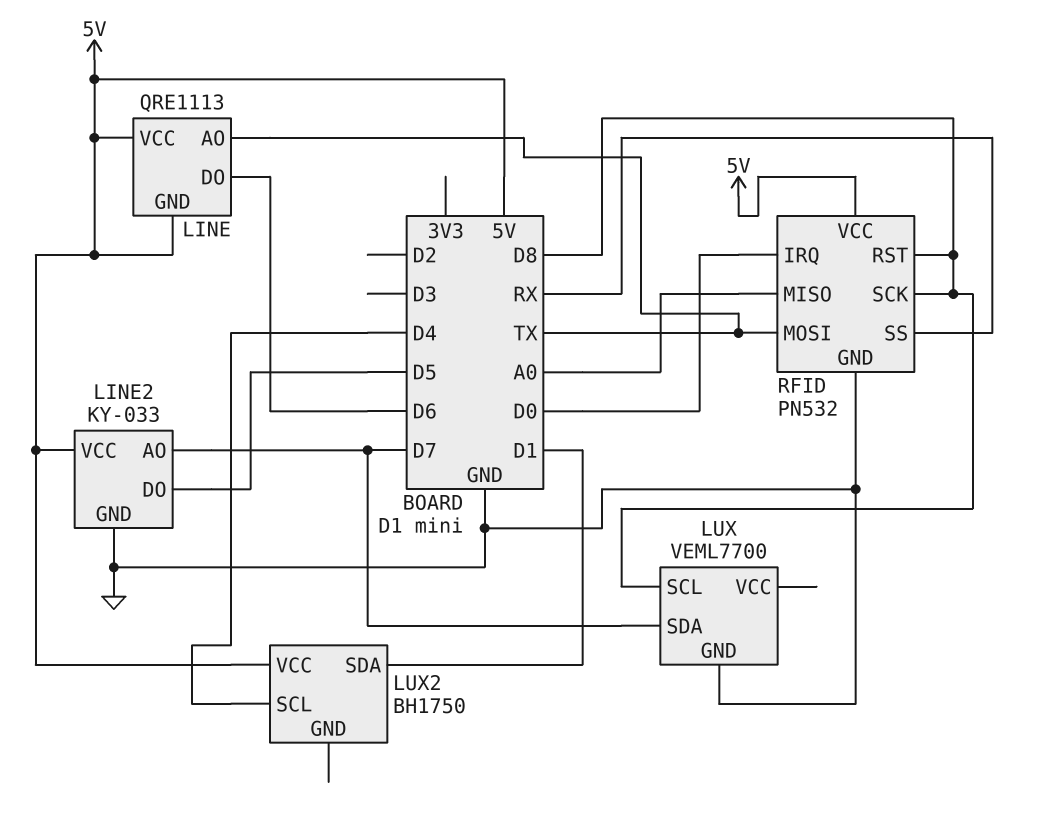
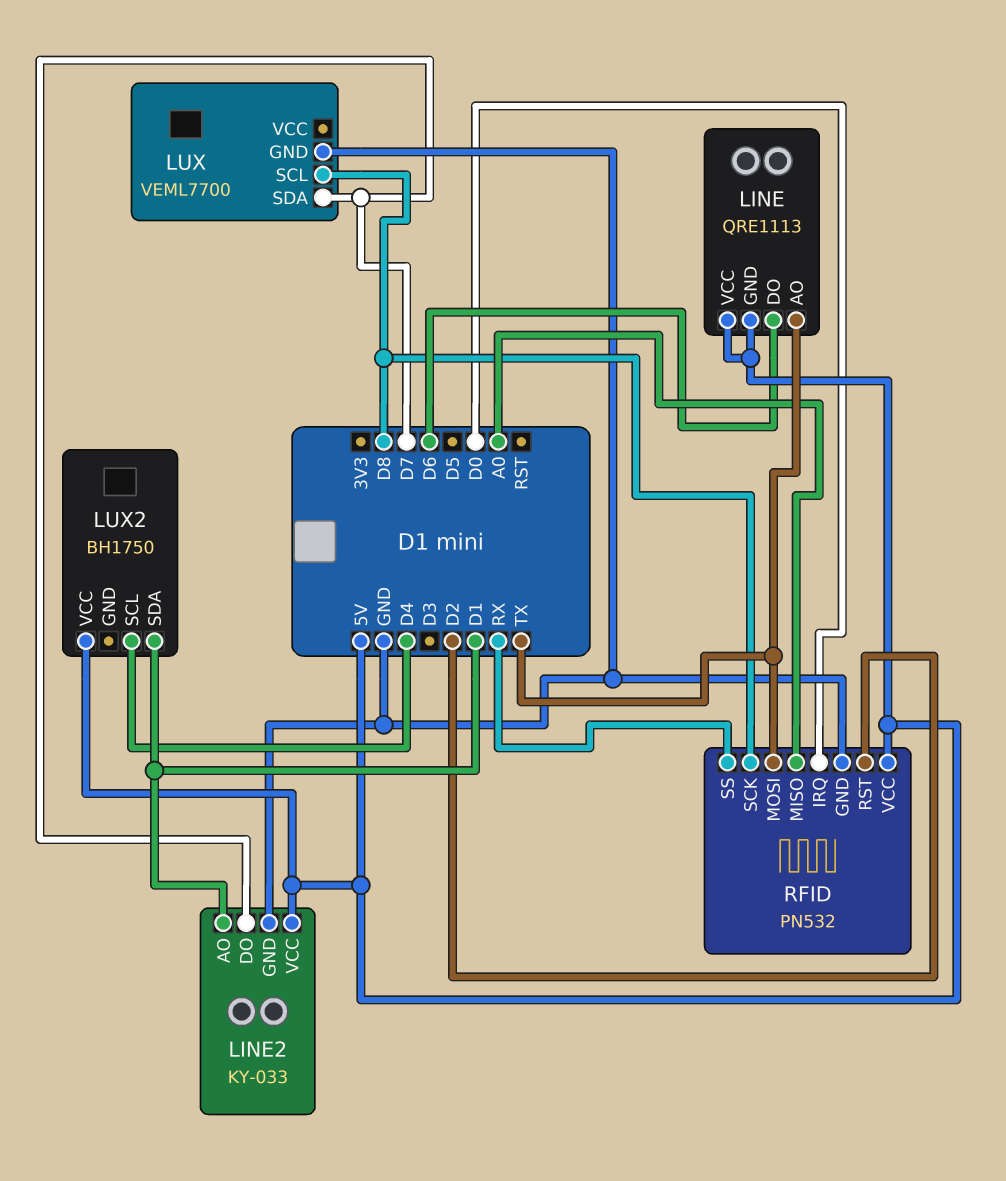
LINE2 pin AO: D7 -> D1
LINE2 pin DO: D5 -> D7
RFID pin RST: D8 -> D2

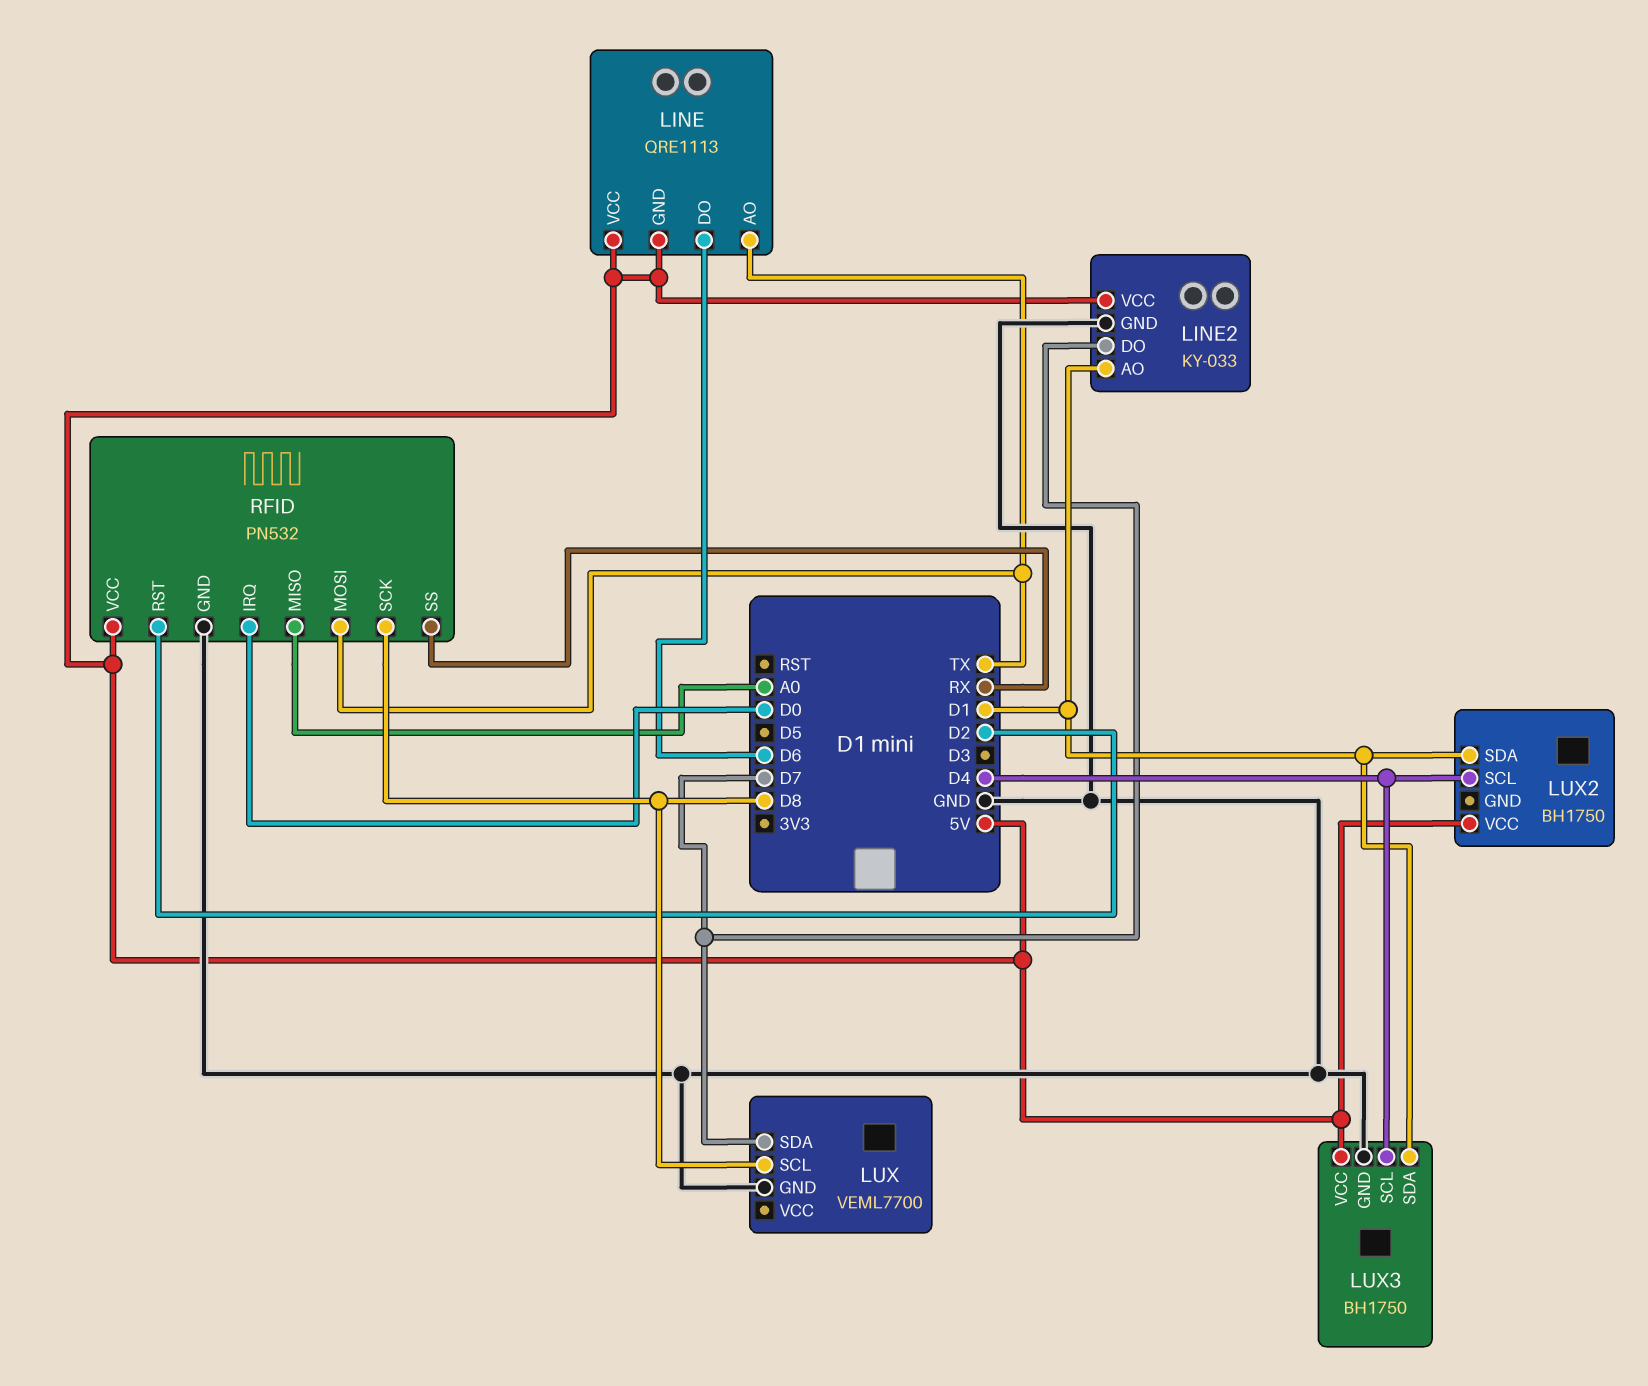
LUX3: none -> BH1750
LUX3 pin GND: none -> GND
LUX3 pin SCL: none -> D4
LUX3 pin SDA: none -> D1
LUX3 pin VCC: none -> 5V

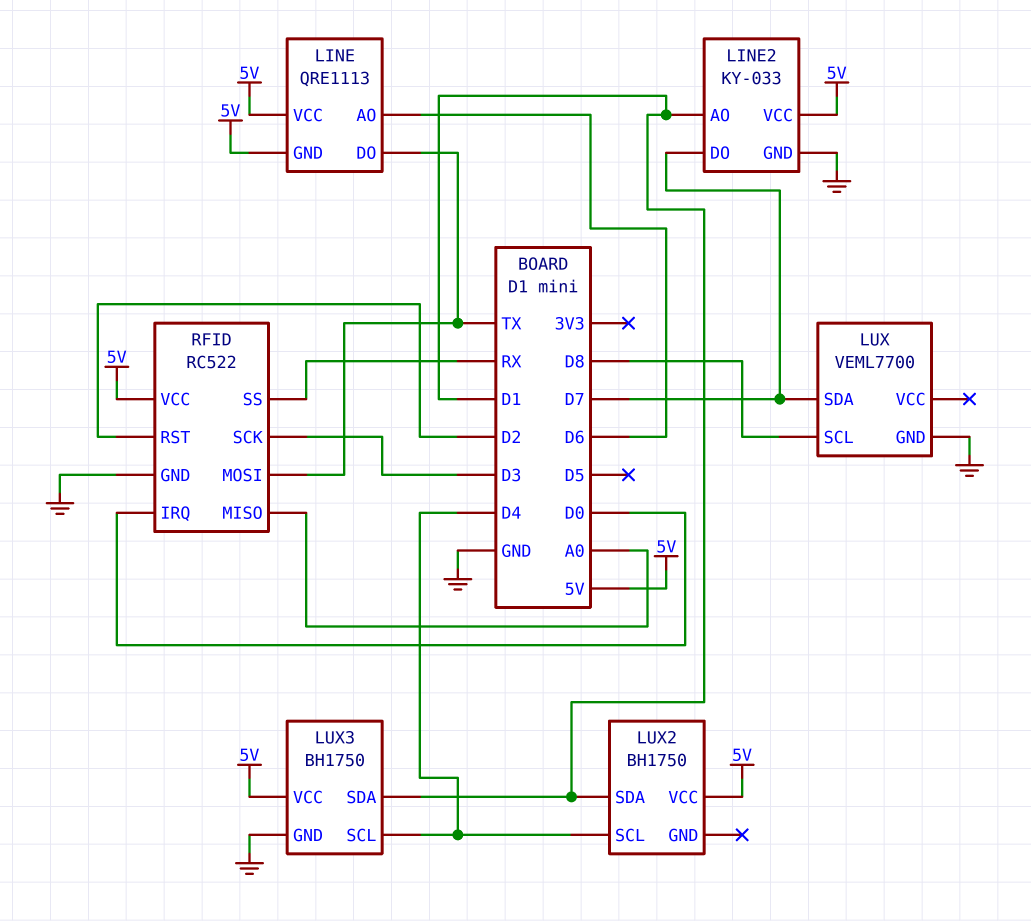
LINE pin AO: TX -> D6
LINE pin DO: D6 -> TX
RFID: PN532 -> RC522
RFID pin SCK: D8 -> D3

